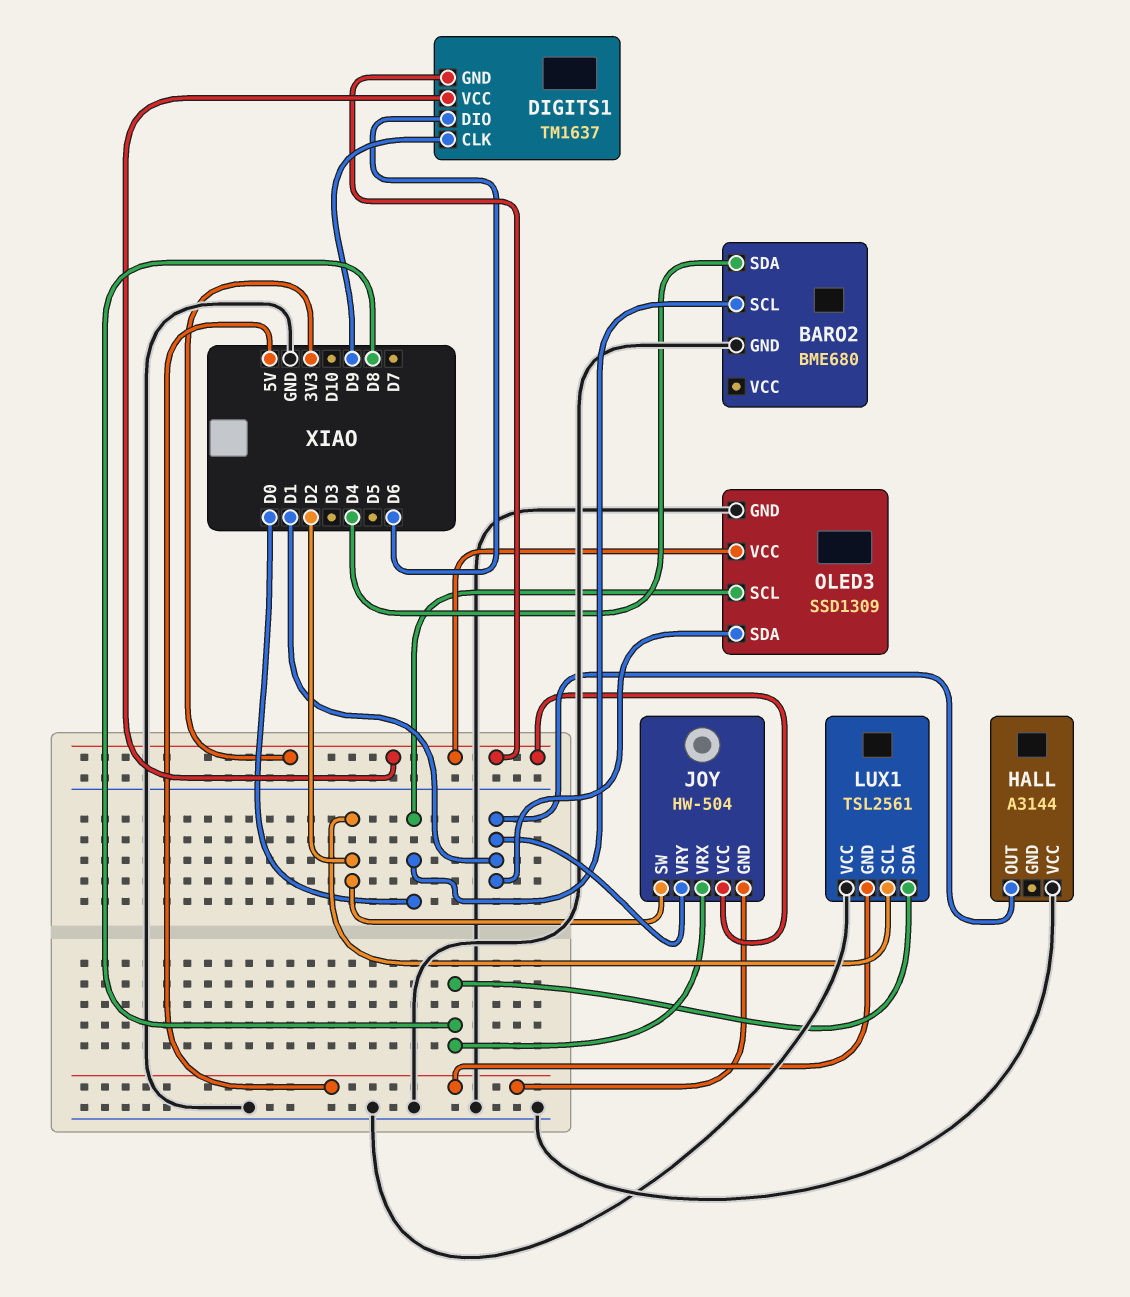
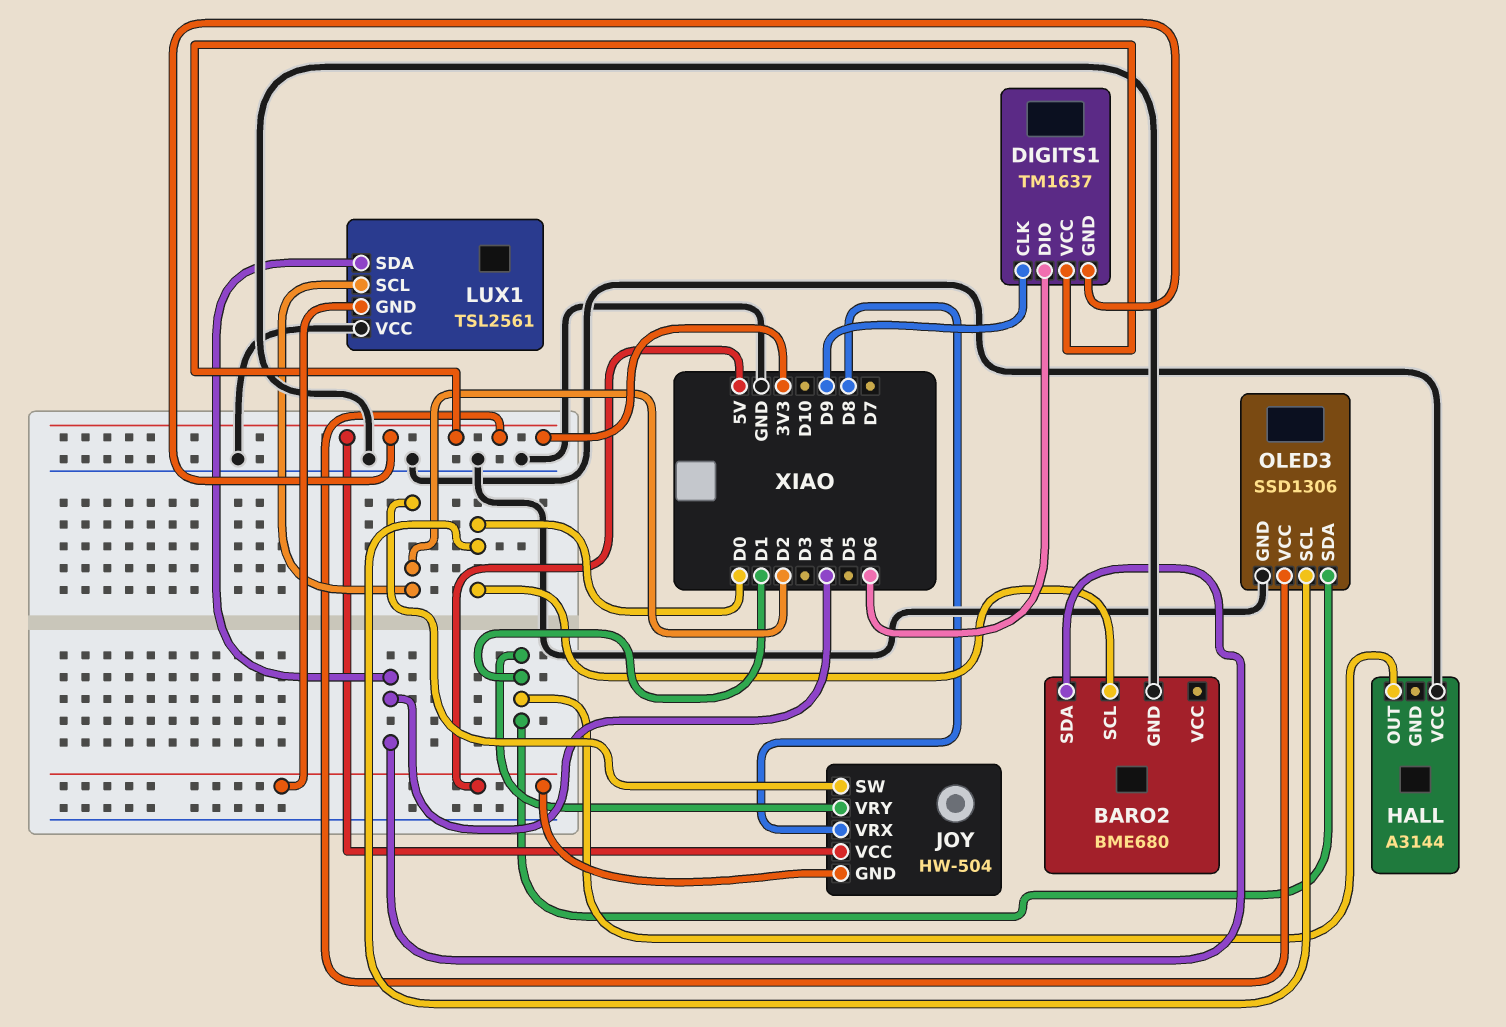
LUX1 pin SDA: D8 -> D4
OLED3: SSD1309 -> SSD1306

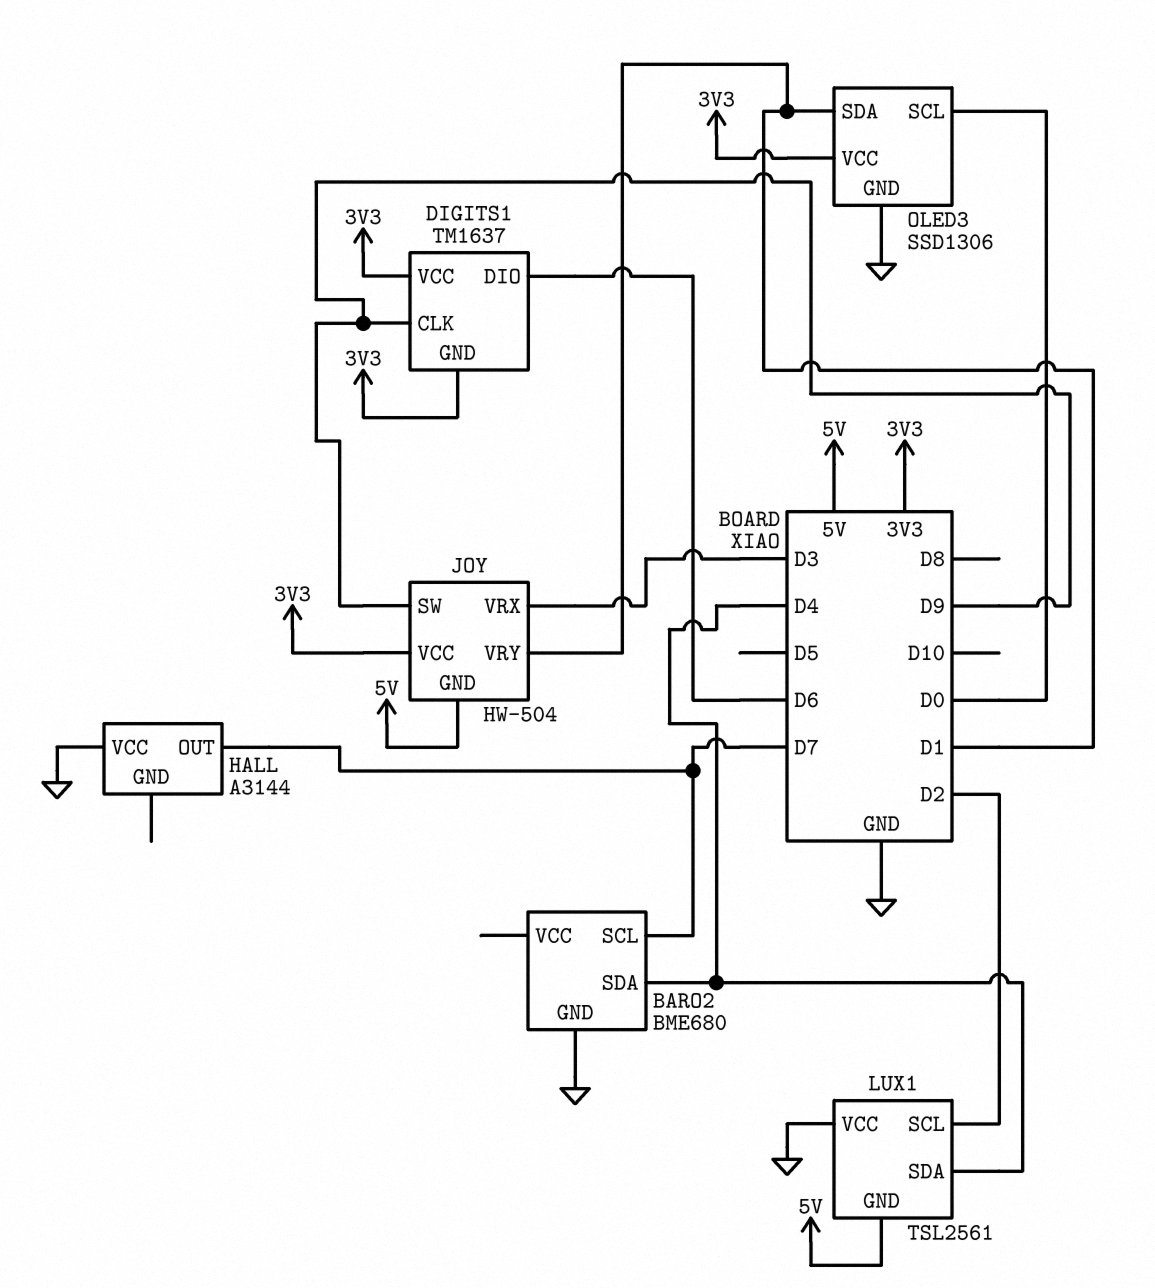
BARO2 pin SCL: D0 -> D7
HALL pin OUT: D1 -> D7
JOY pin SW: D2 -> D9
JOY pin VRX: D8 -> D3

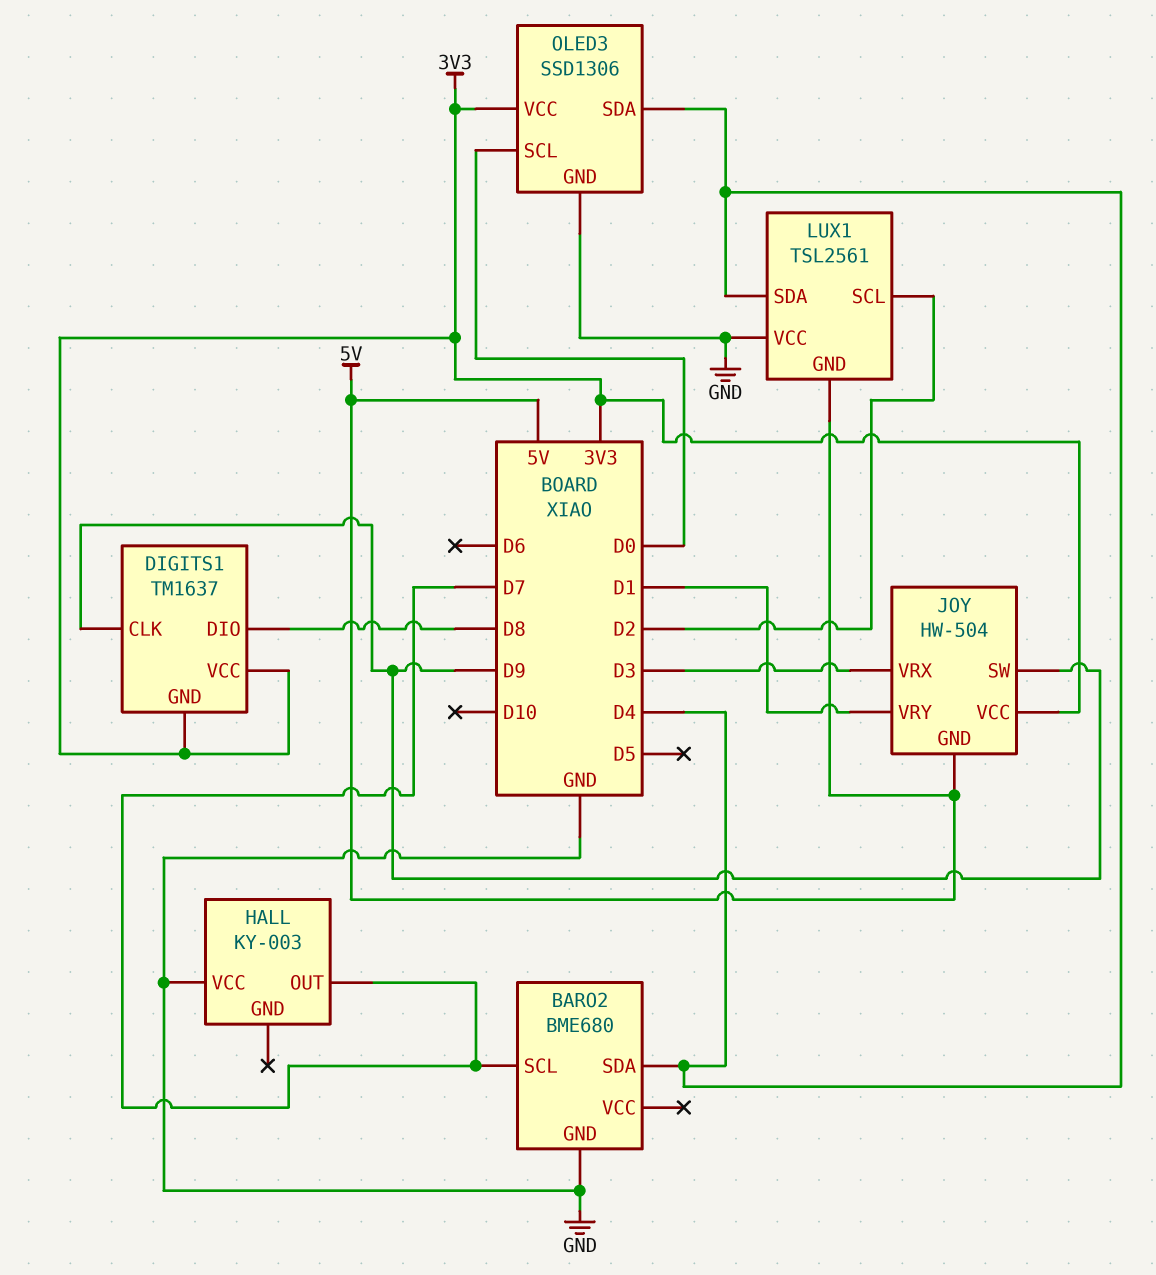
DIGITS1 pin DIO: D6 -> D8
HALL: A3144 -> KY-003
OLED3 pin SDA: D1 -> D4

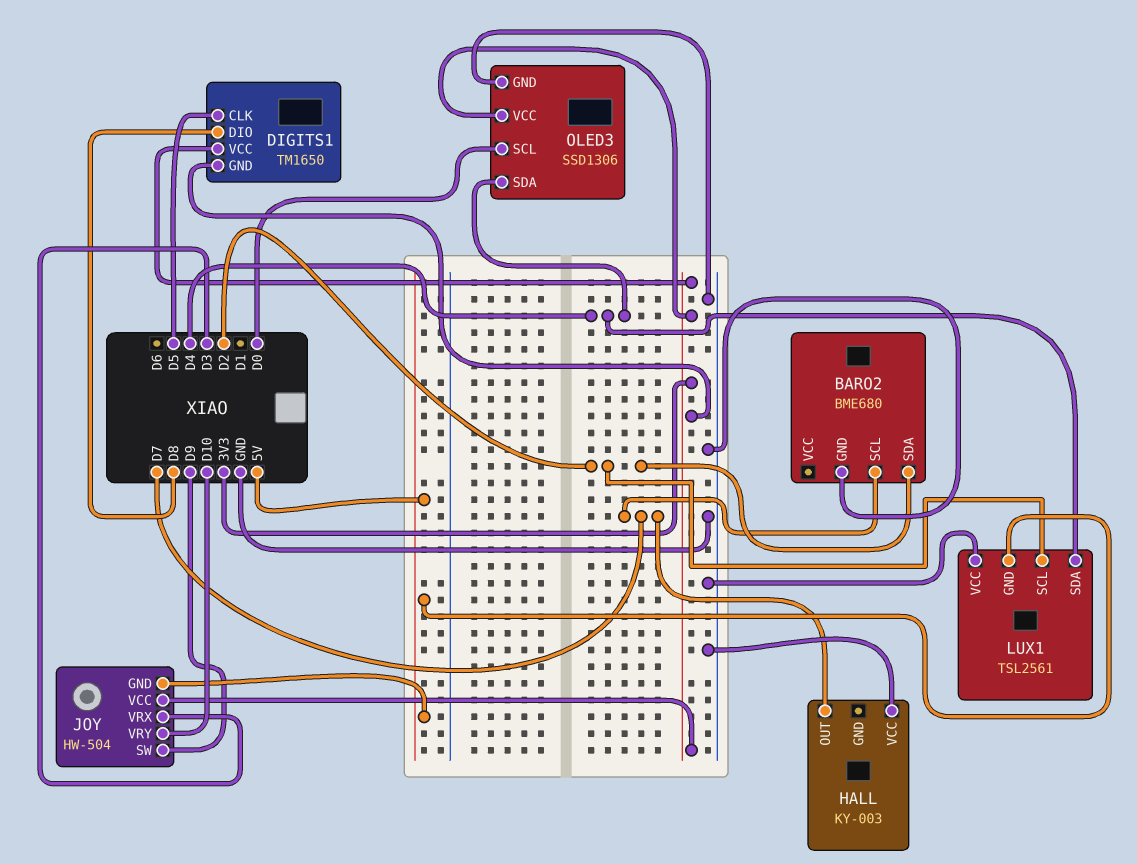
BARO2 pin SDA: D4 -> D2
DIGITS1: TM1637 -> TM1650
DIGITS1 pin CLK: D9 -> D5
JOY pin VRY: D1 -> D10

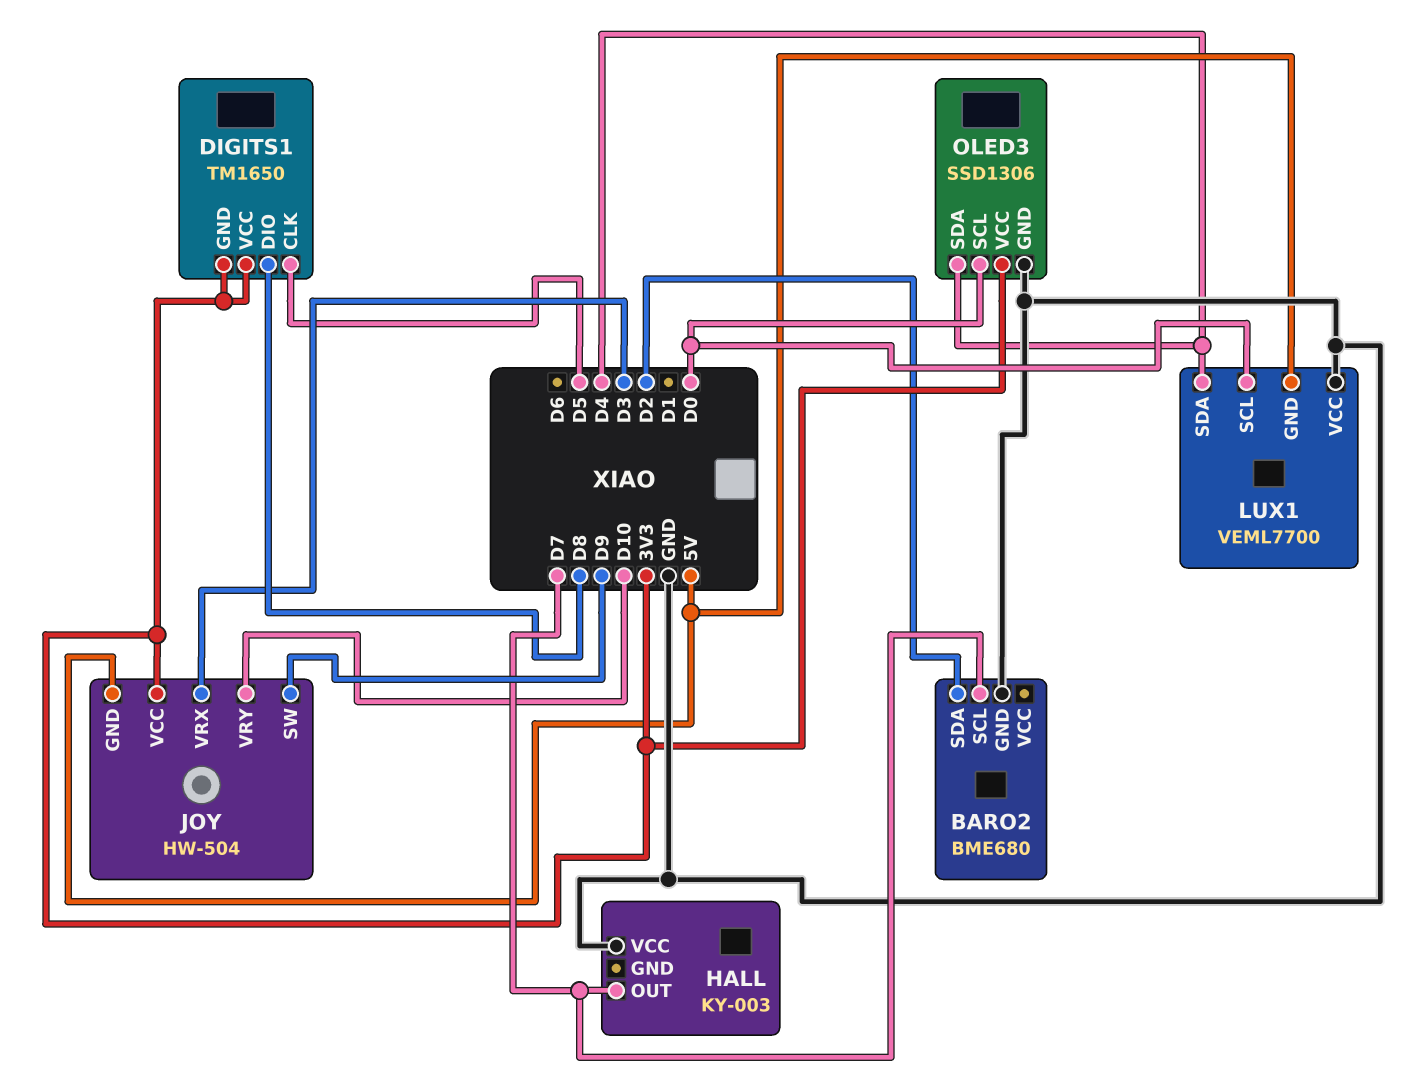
LUX1: TSL2561 -> VEML7700
LUX1 pin SCL: D2 -> D0

